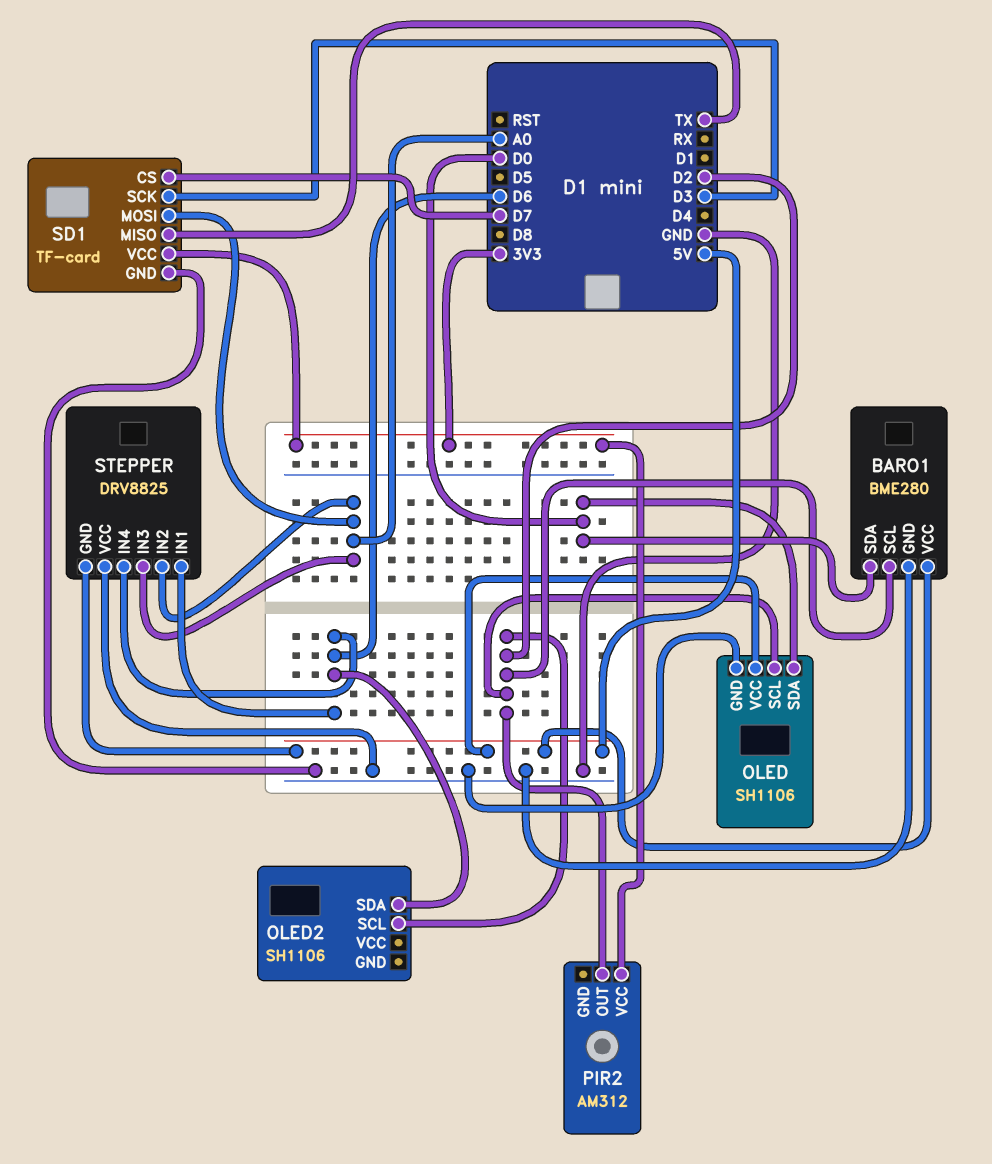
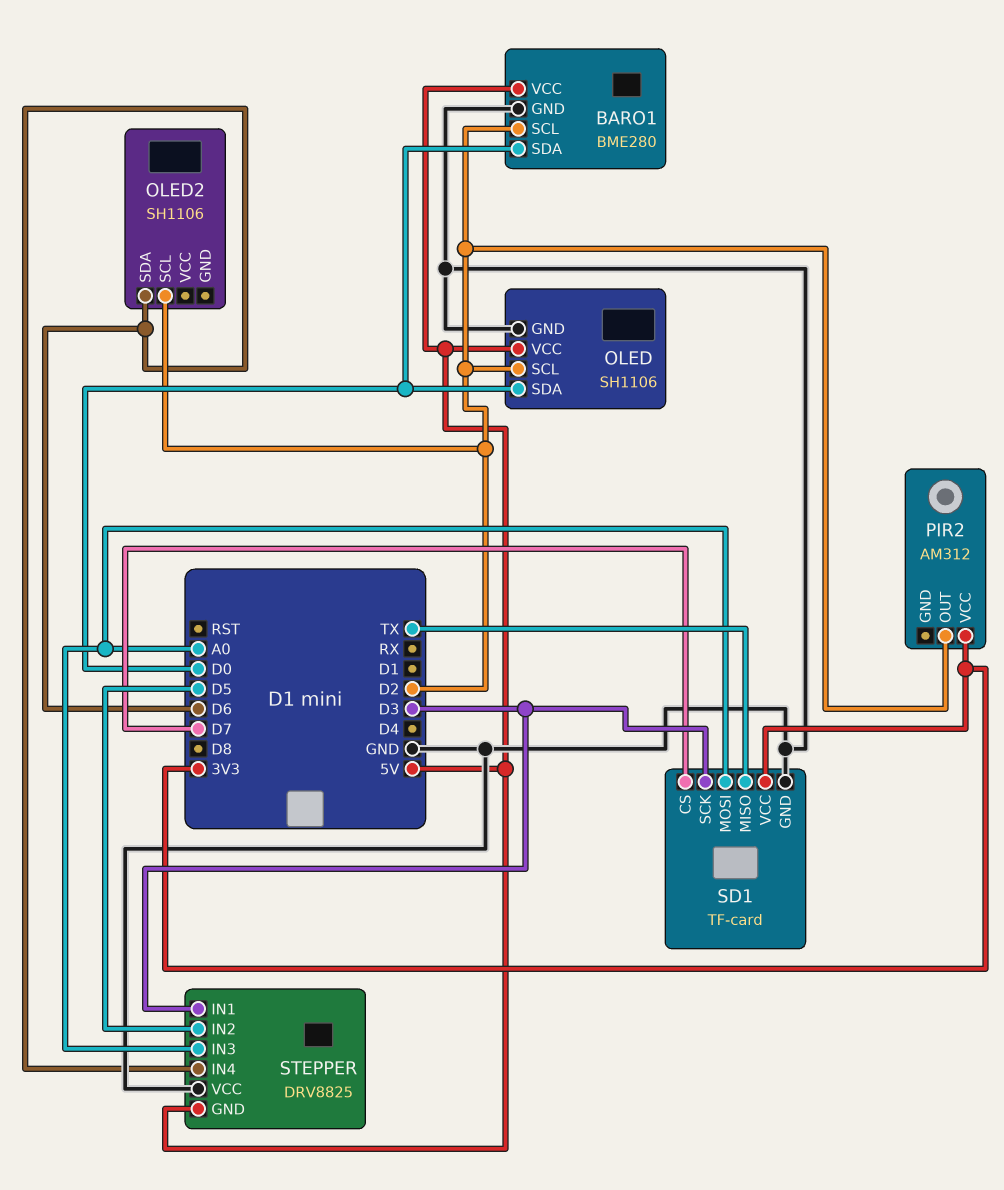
STEPPER pin IN1: D6 -> D3
STEPPER pin IN2: A0 -> D5

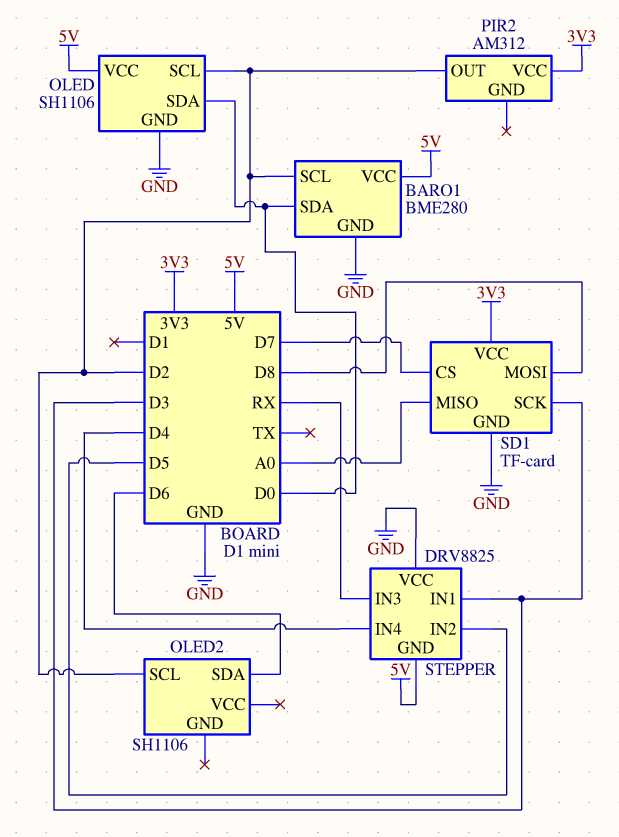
SD1 pin MISO: TX -> A0
SD1 pin MOSI: A0 -> D8
STEPPER pin IN3: A0 -> RX
STEPPER pin IN4: D6 -> D4

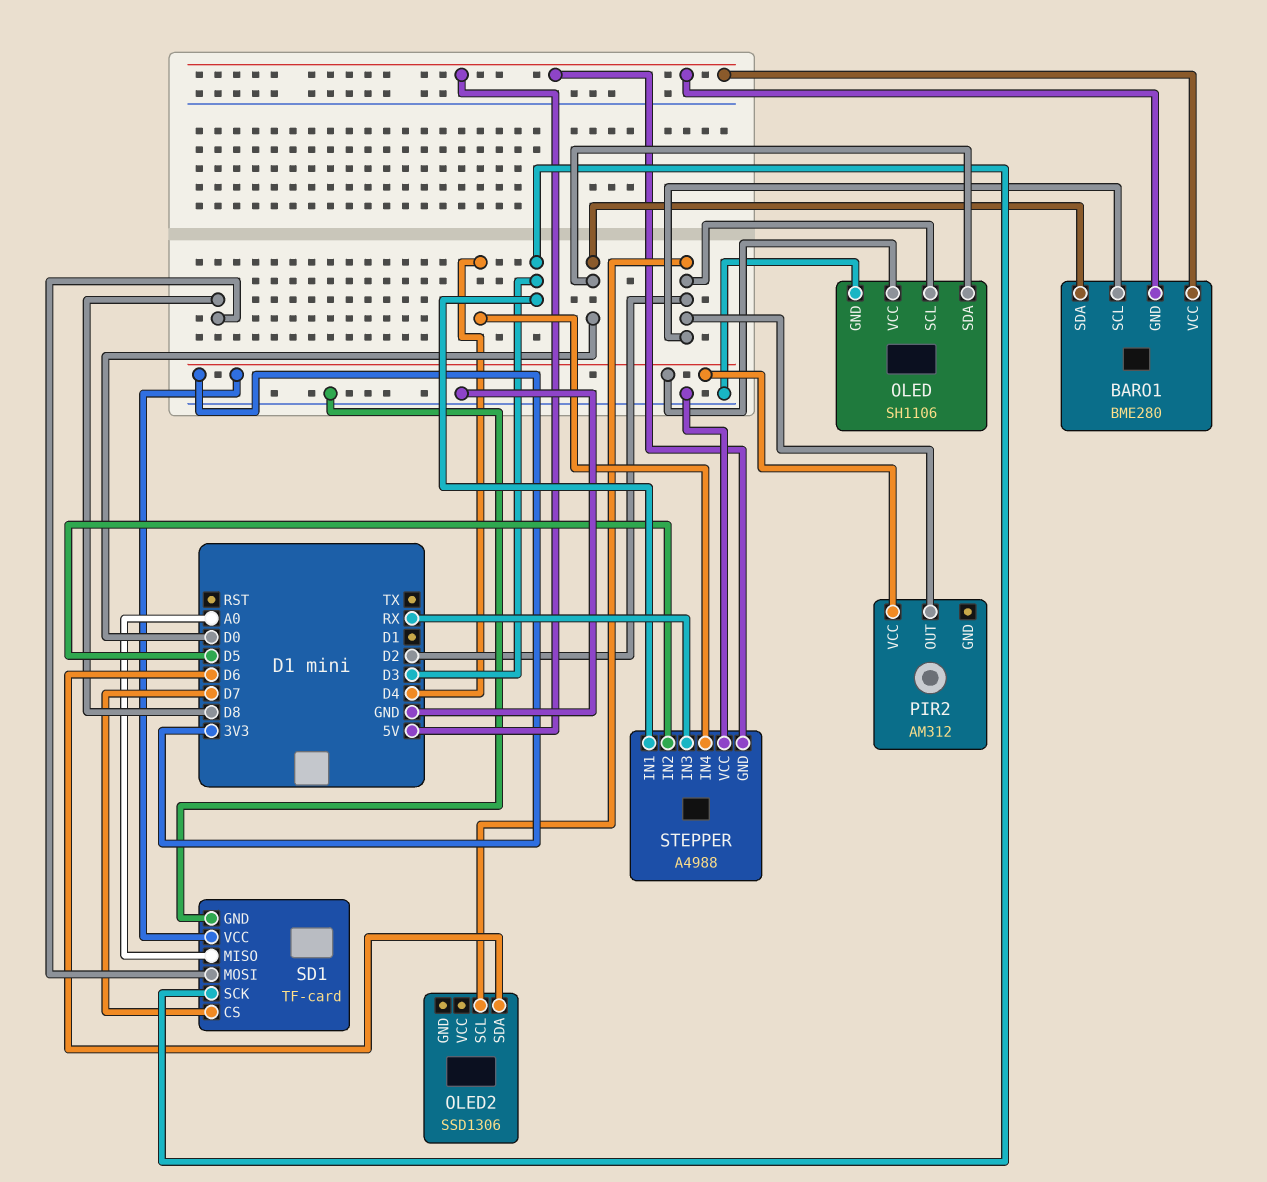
BARO1 pin GND: GND -> 5V
OLED pin VCC: 5V -> 3V3
OLED2: SH1106 -> SSD1306
STEPPER: DRV8825 -> A4988

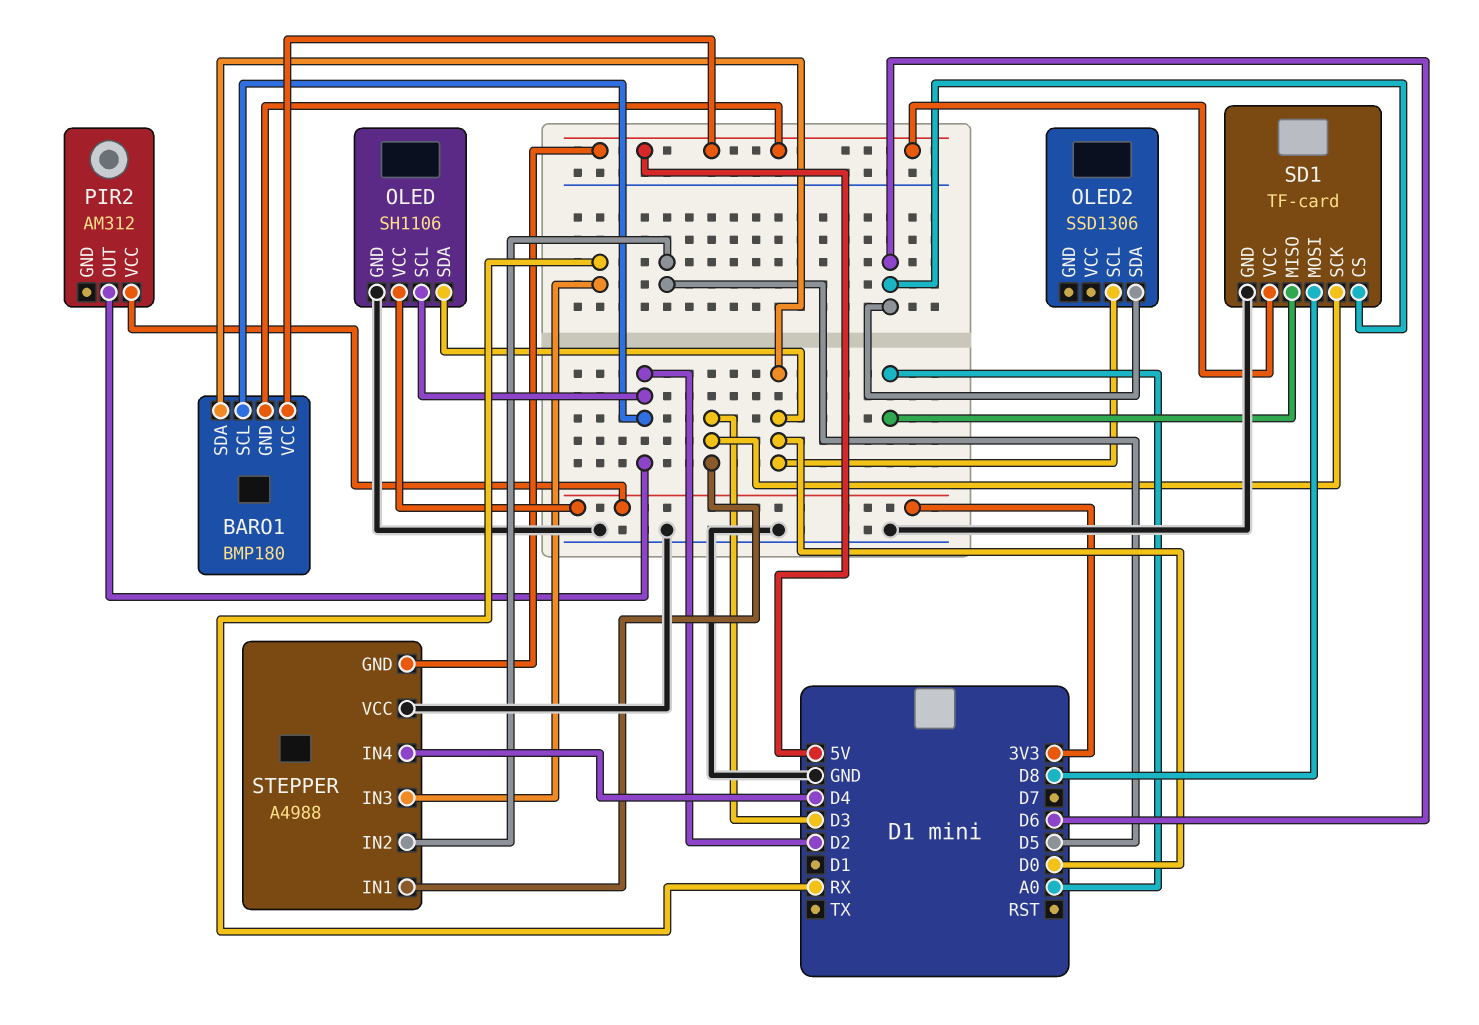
BARO1: BME280 -> BMP180
OLED2 pin SCL: D2 -> D0
SD1 pin CS: D7 -> D6
SD1 pin VCC: 3V3 -> 5V

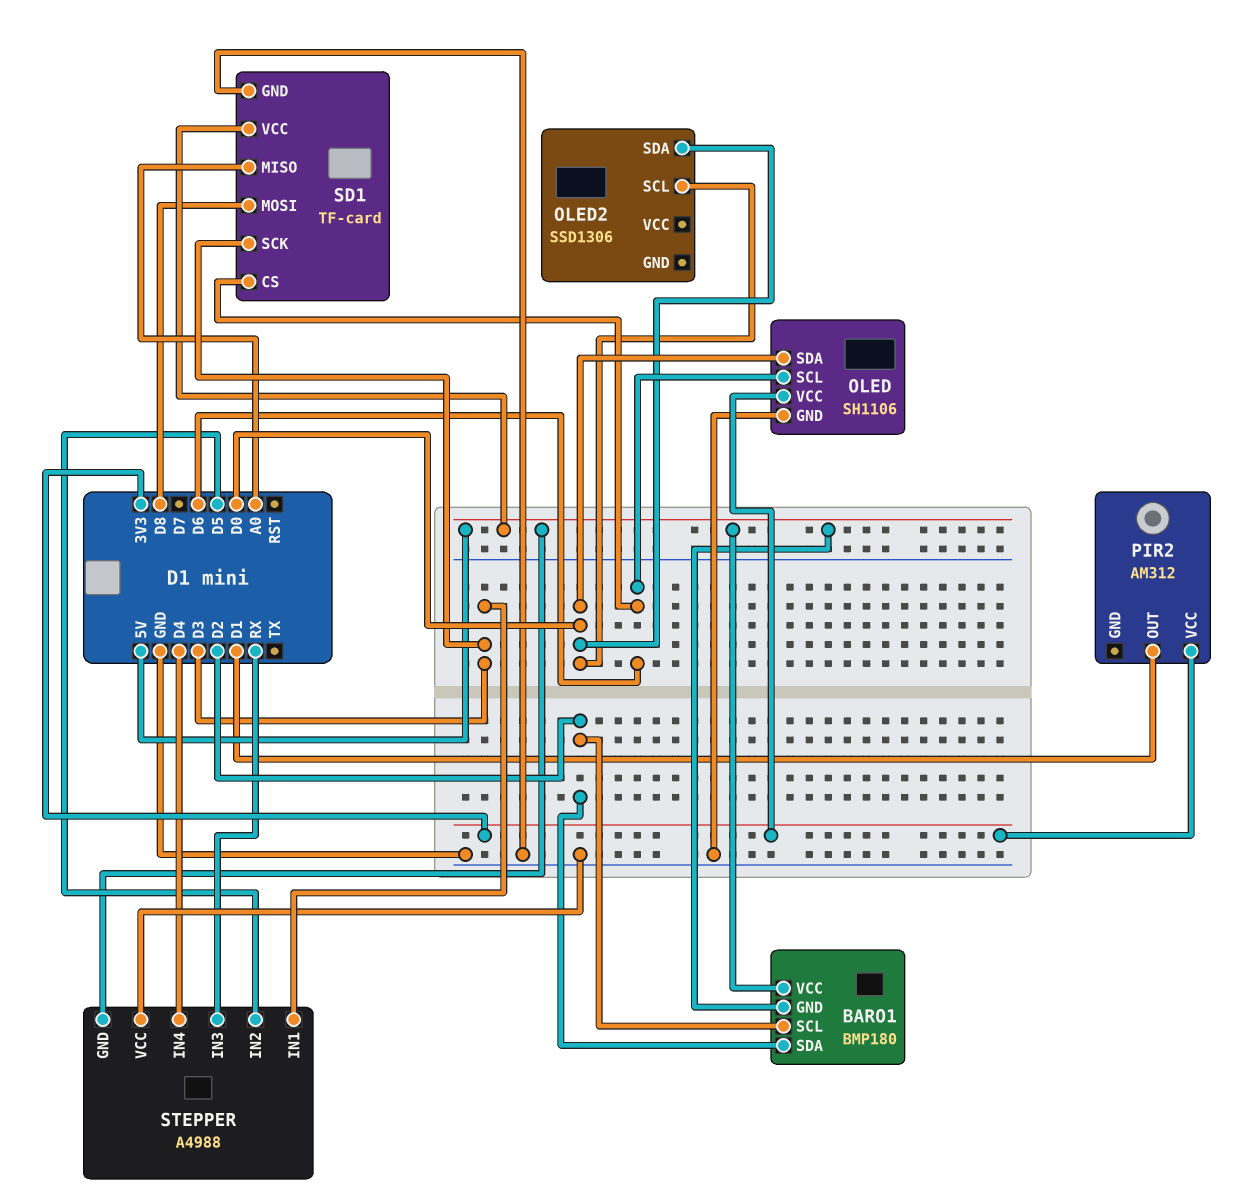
BARO1 pin SDA: D0 -> D2
OLED pin SCL: D2 -> D6
OLED2 pin SDA: D6 -> D0
PIR2 pin OUT: D2 -> D1

